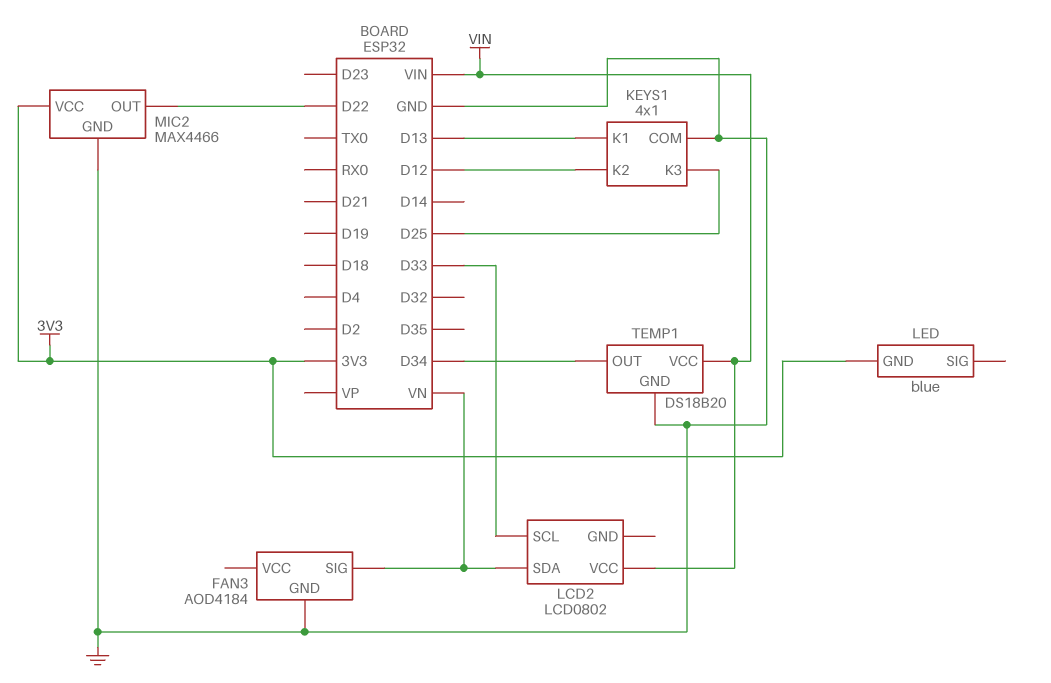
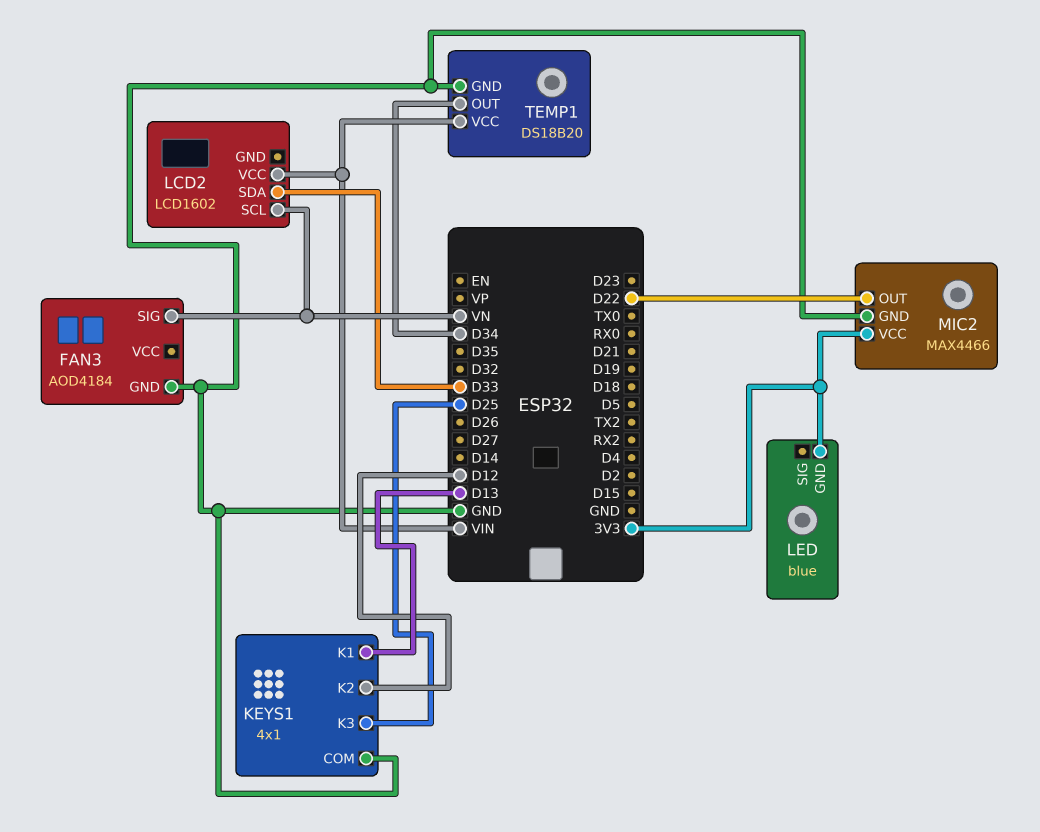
LCD2: LCD0802 -> LCD1602
LCD2 pin SCL: D33 -> VN
LCD2 pin SDA: VN -> D33

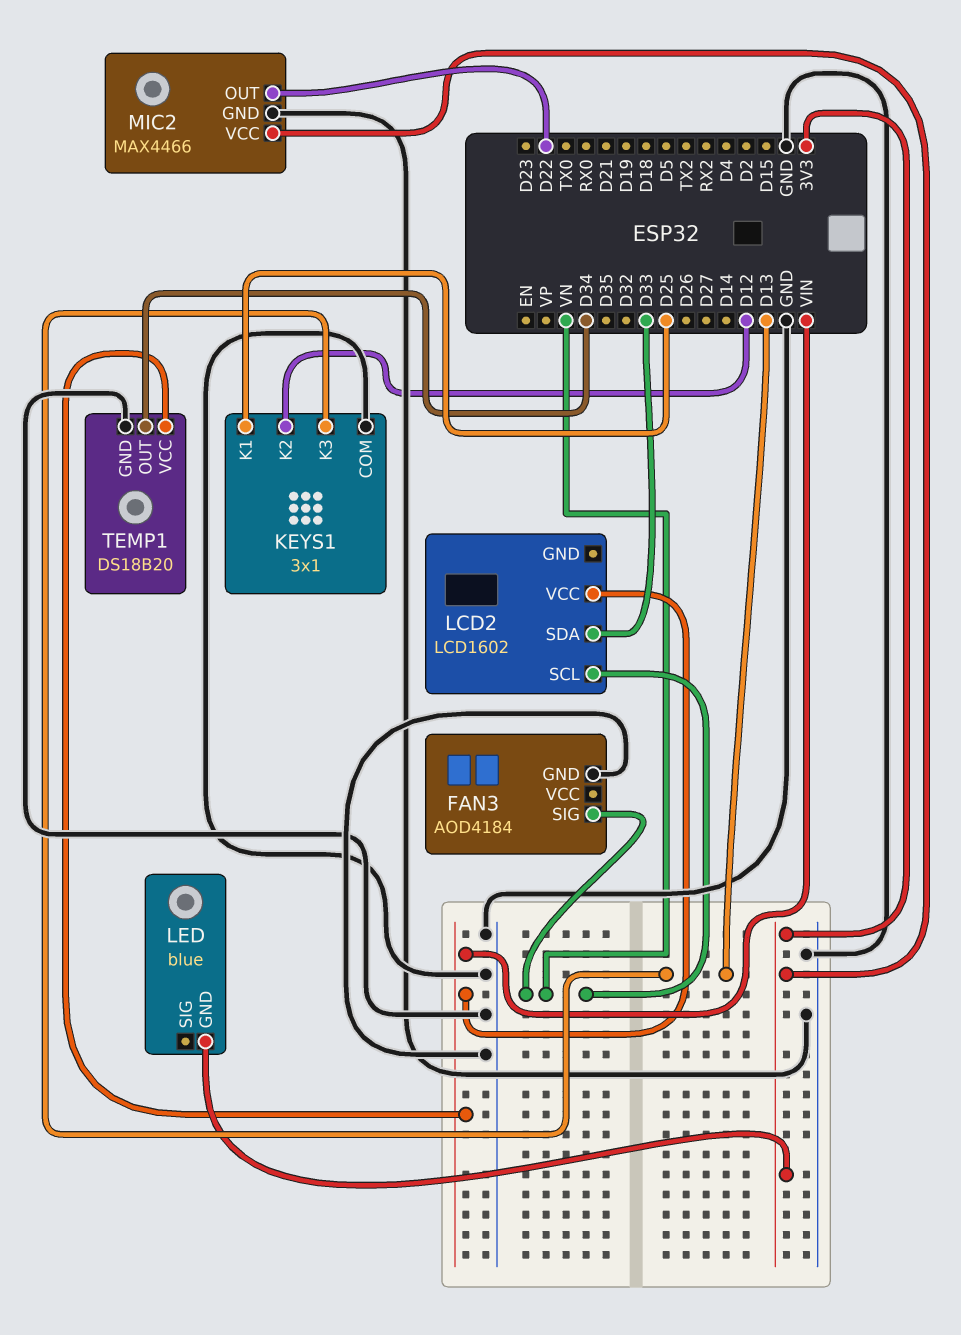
KEYS1: 4x1 -> 3x1
KEYS1 pin K1: D13 -> D25
KEYS1 pin K3: D25 -> D13

